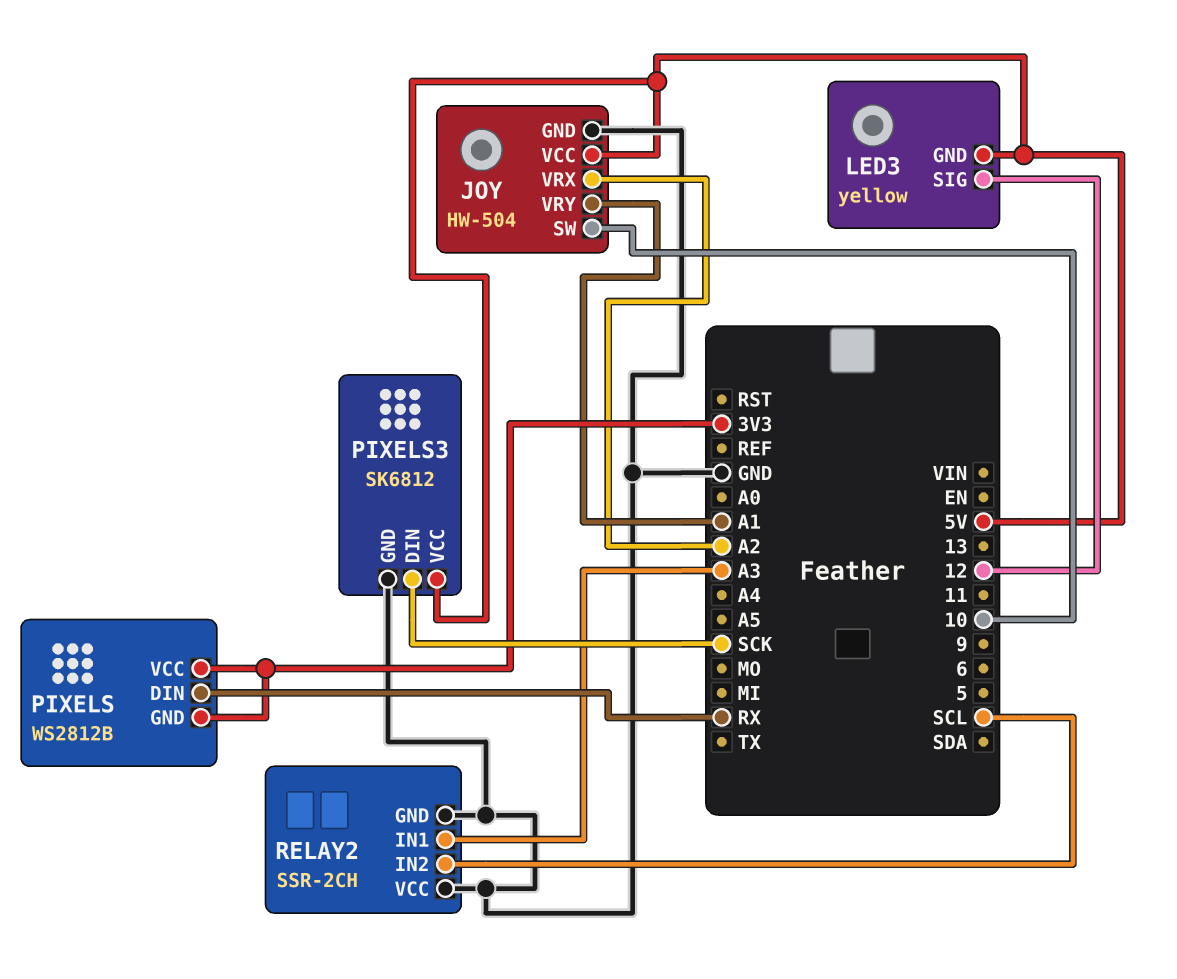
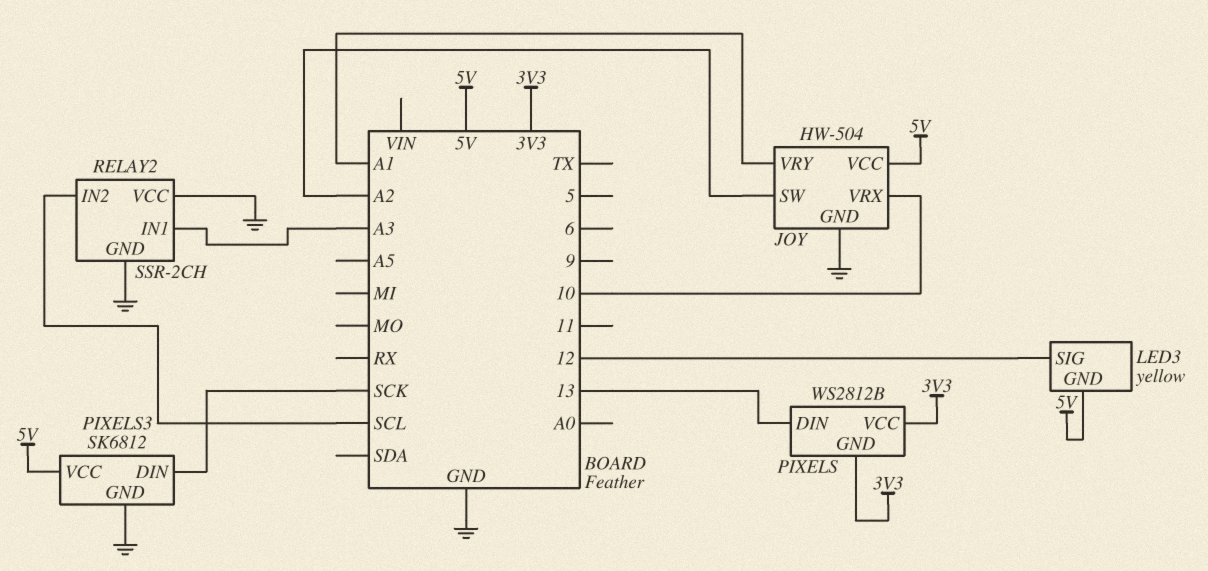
JOY pin SW: 10 -> A2
JOY pin VRX: A2 -> 10
PIXELS pin DIN: RX -> 13

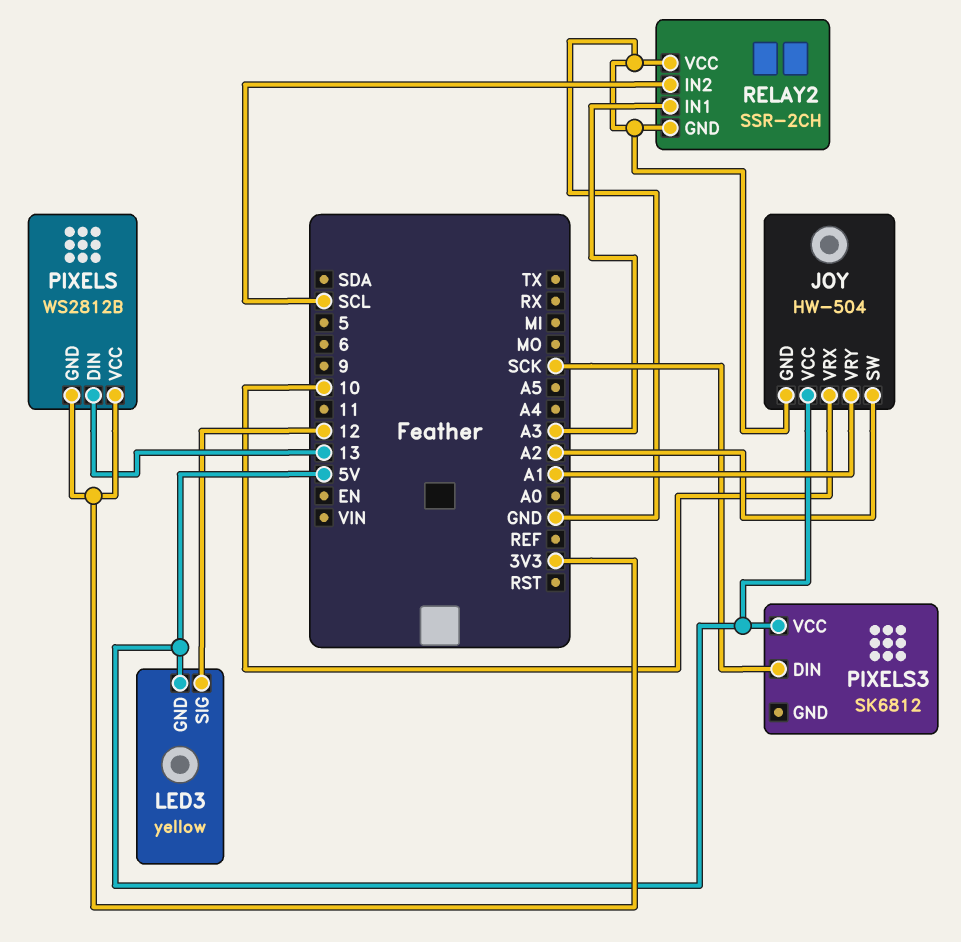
PIXELS3 pin GND: GND -> none

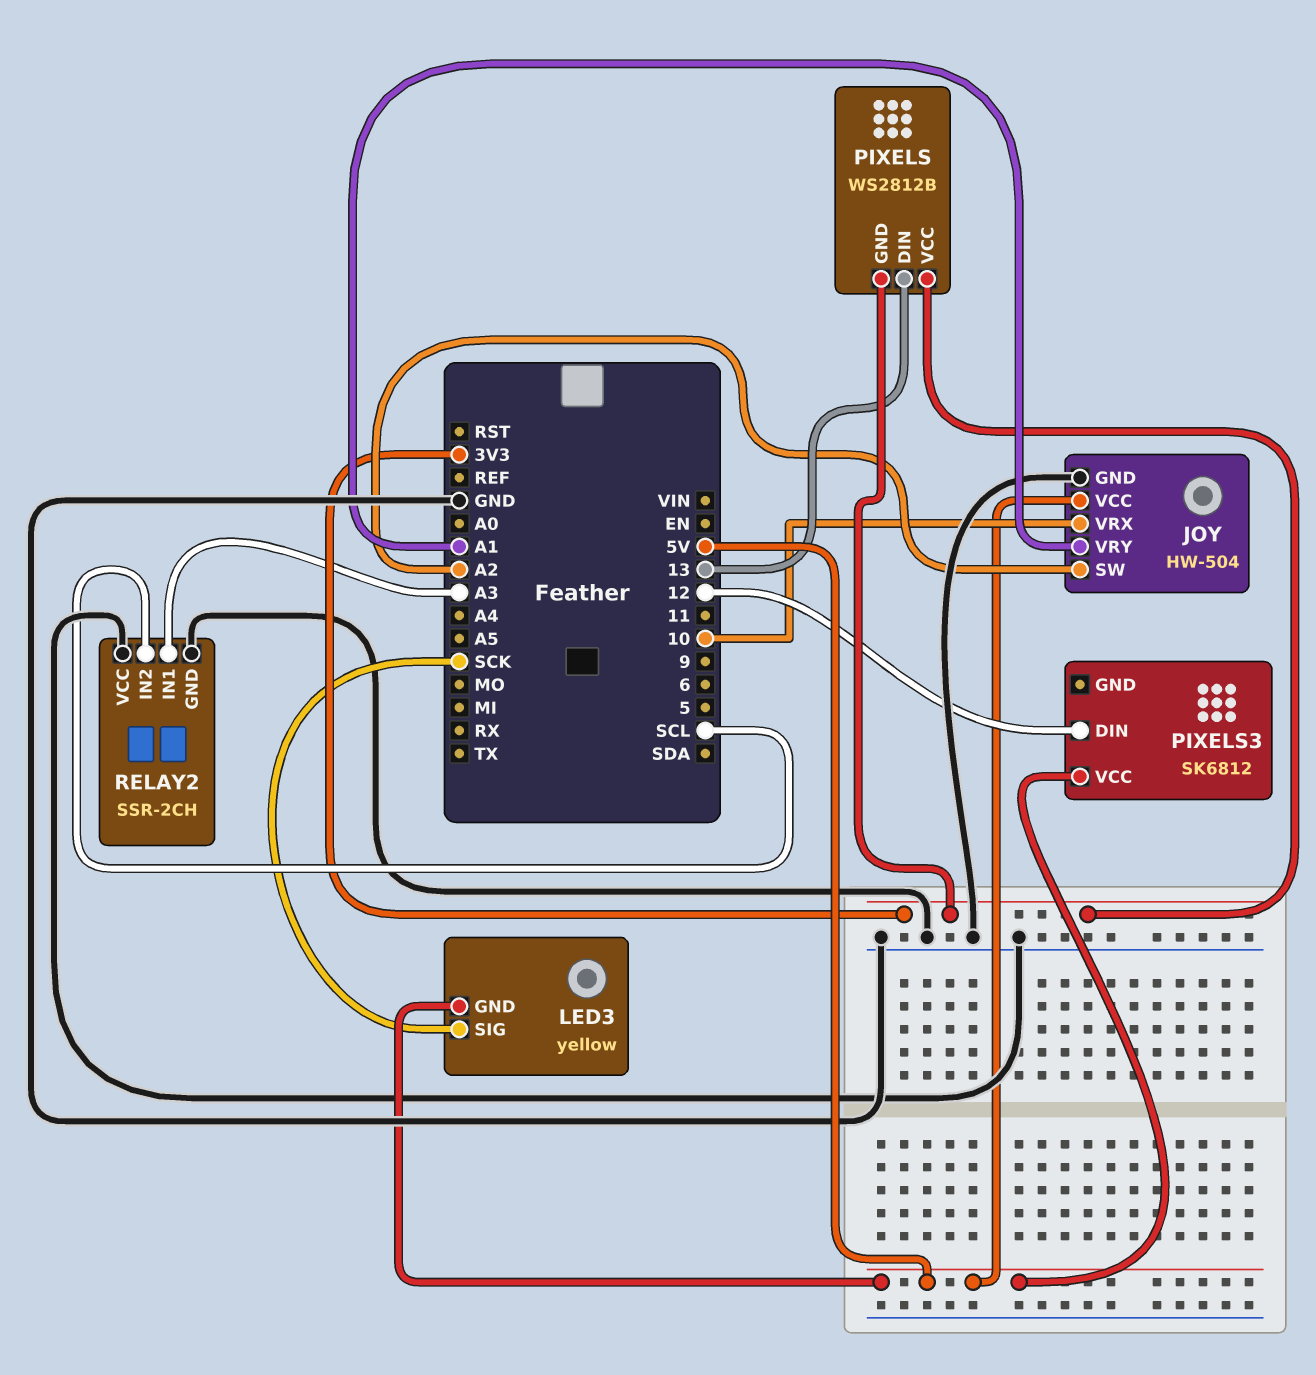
LED3 pin SIG: 12 -> SCK
PIXELS3 pin DIN: SCK -> 12

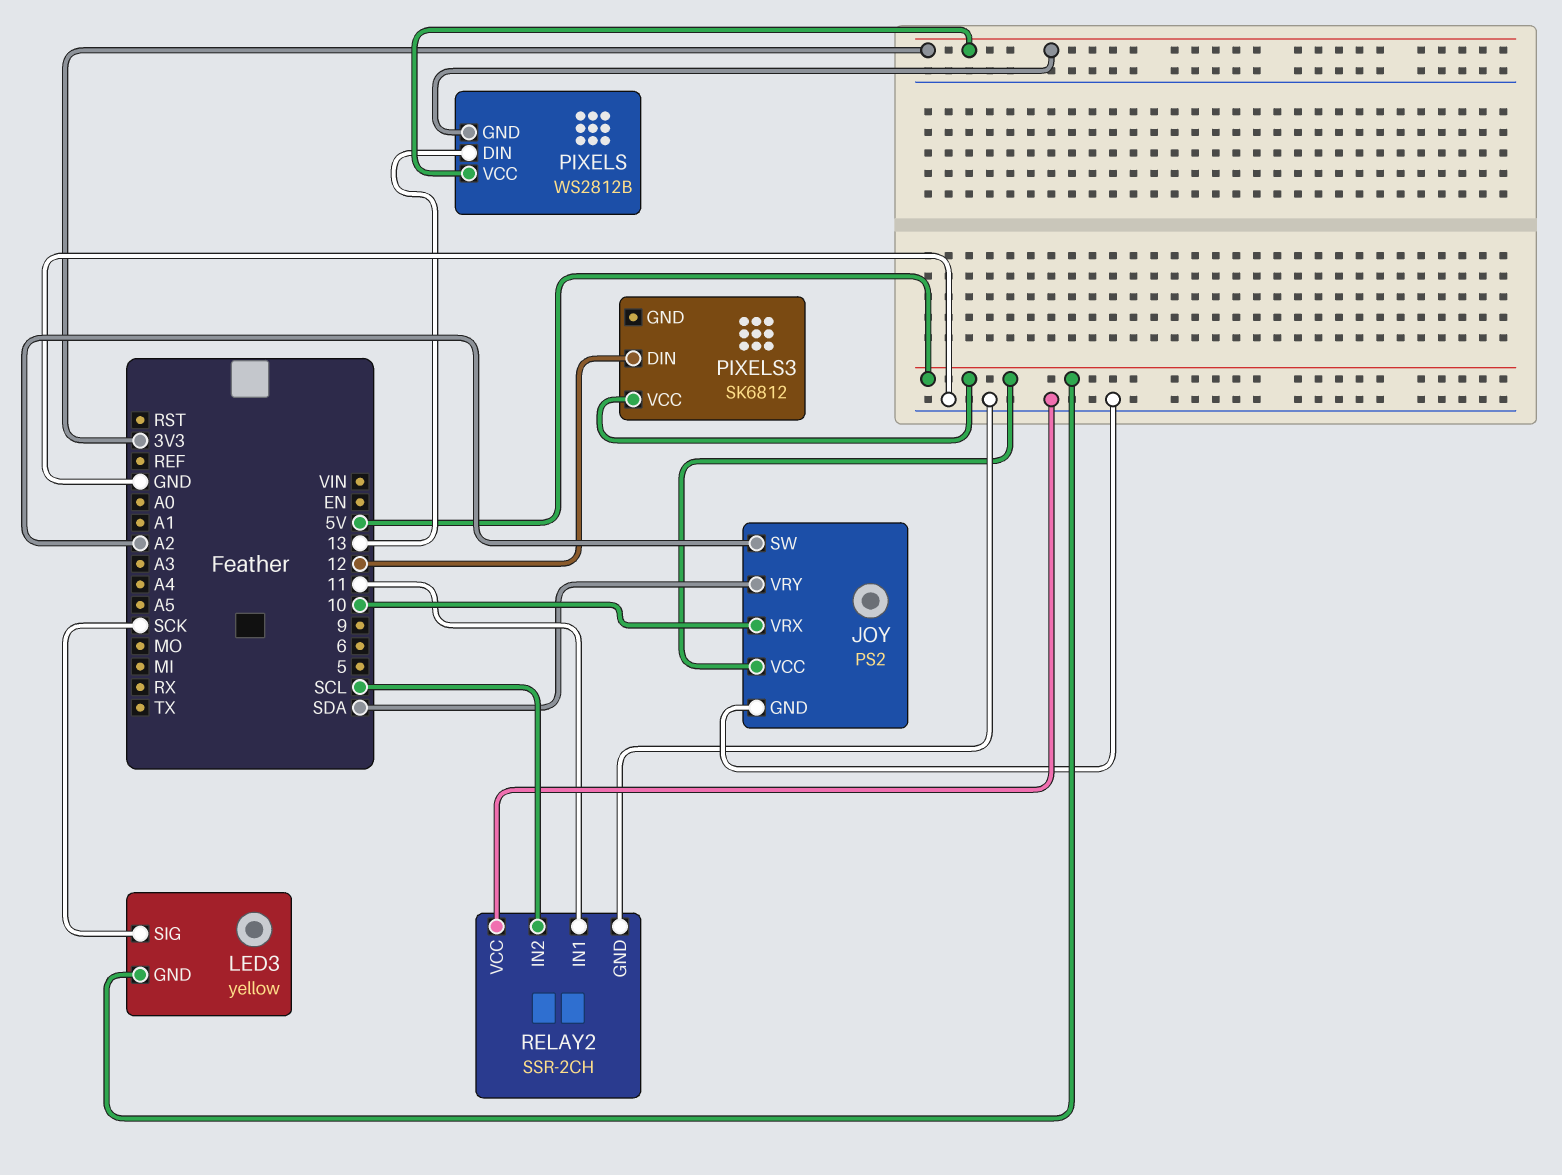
JOY: HW-504 -> PS2
JOY pin VRY: A1 -> SDA
RELAY2 pin IN1: A3 -> 11

